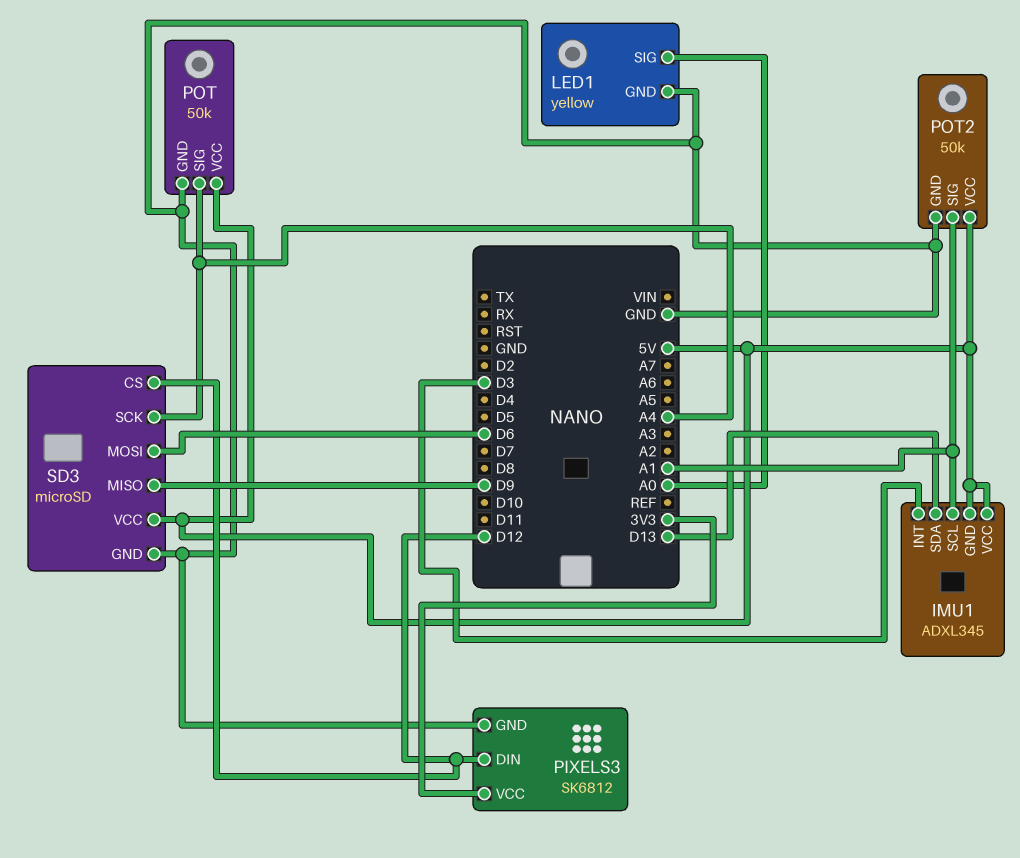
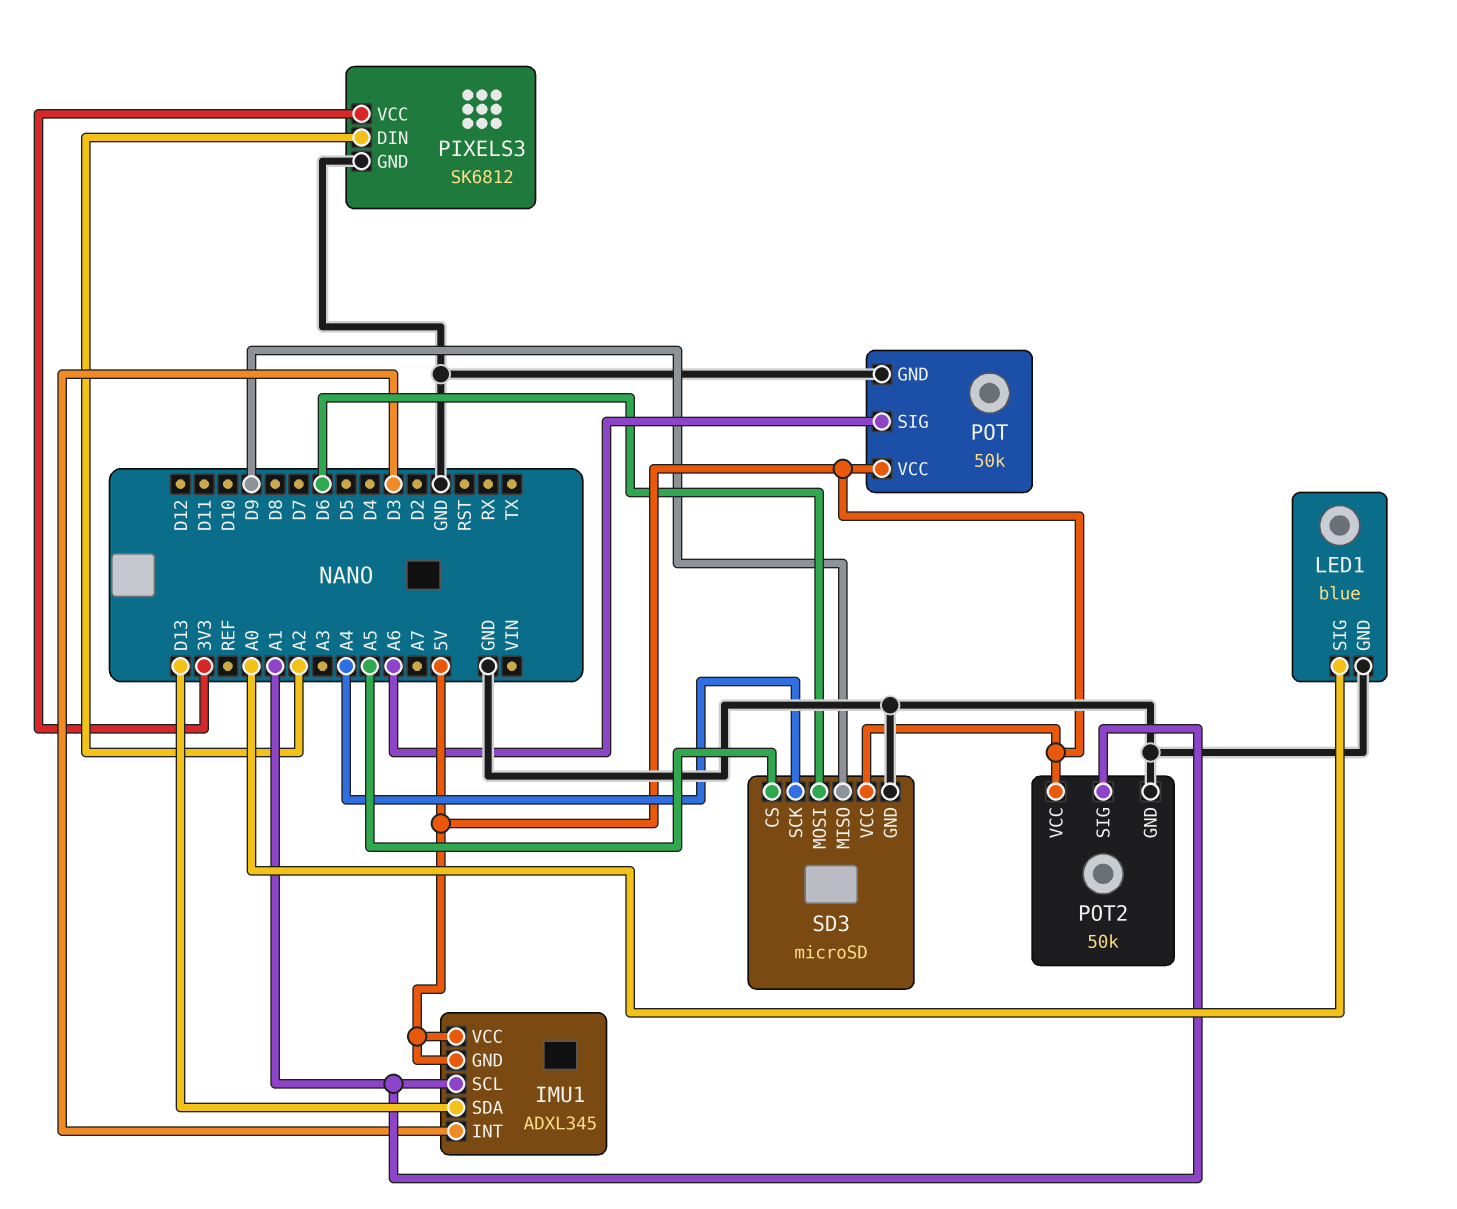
LED1: yellow -> blue
PIXELS3 pin DIN: D12 -> A2
POT pin SIG: A4 -> A6
SD3 pin CS: D12 -> A5

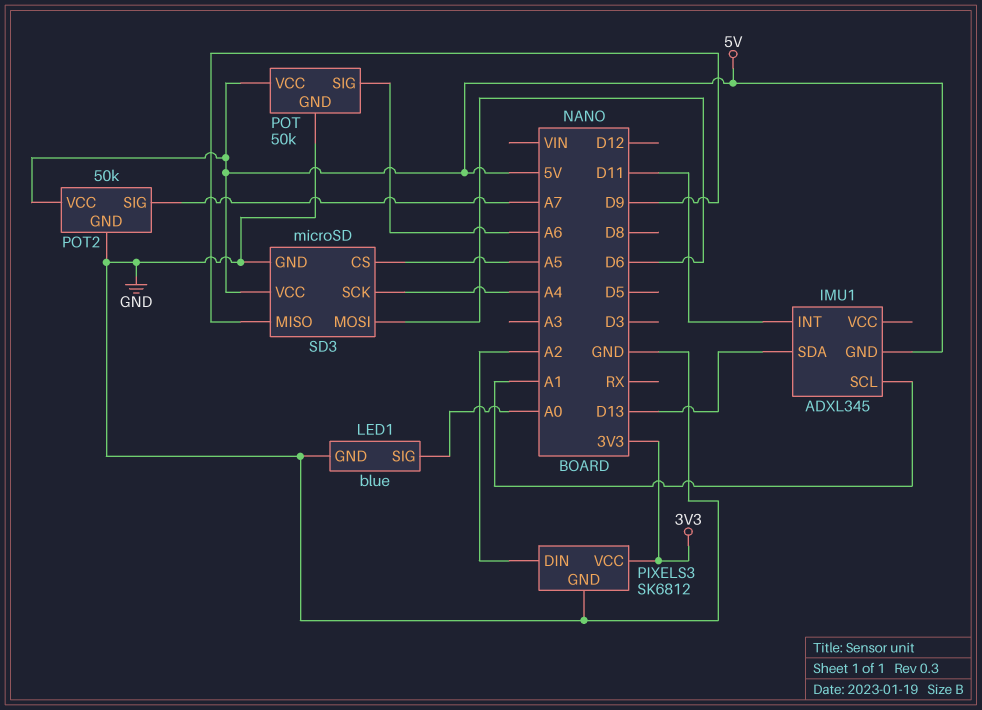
IMU1 pin INT: D3 -> D11
IMU1 pin VCC: 5V -> none
POT2 pin SIG: A1 -> A7

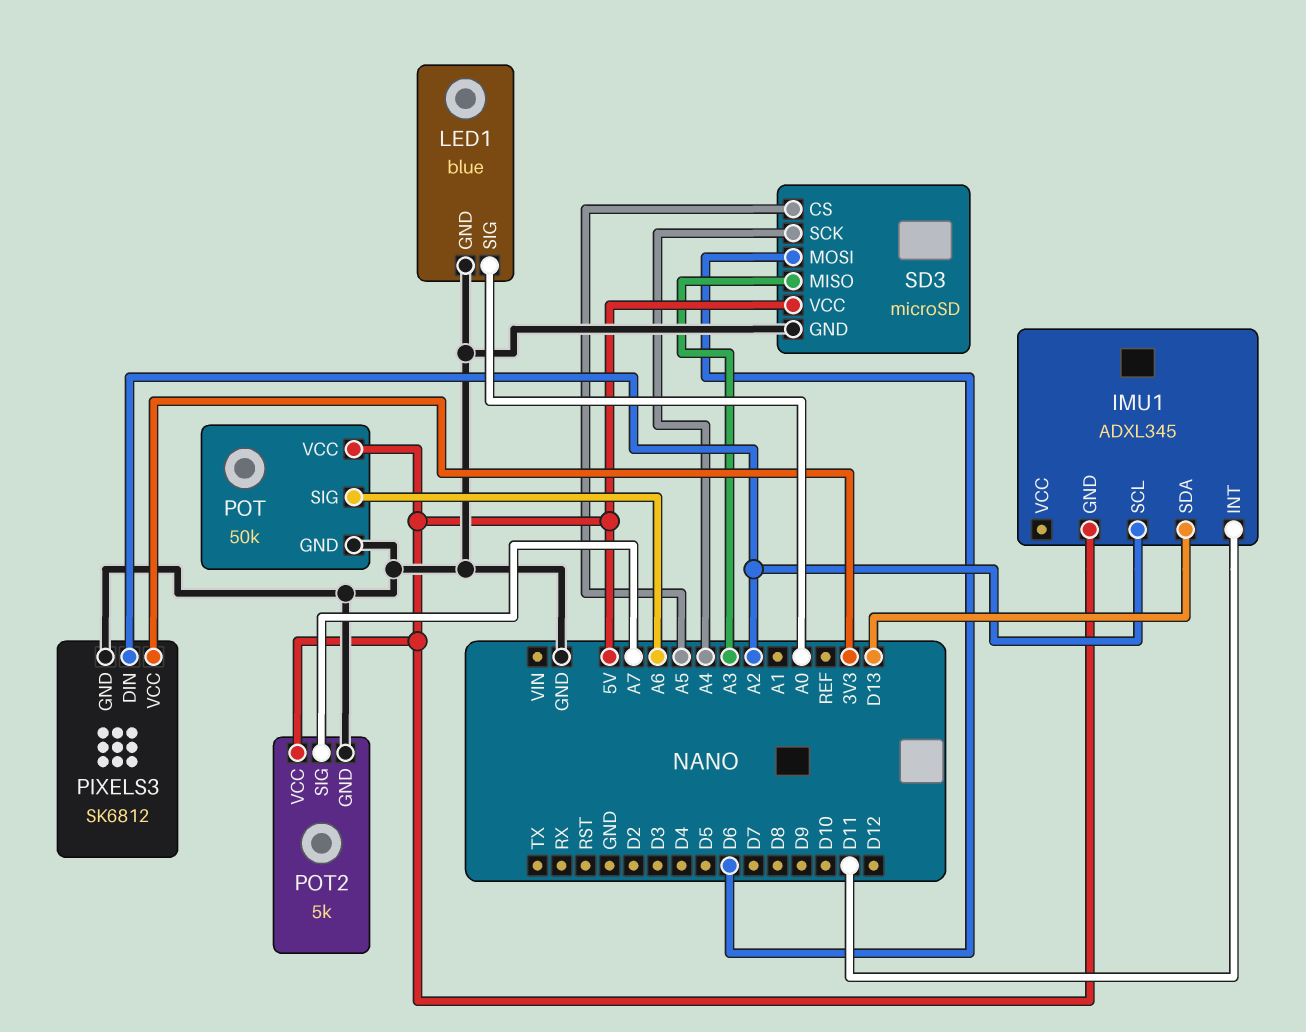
IMU1 pin SCL: A1 -> A2
POT2: 50k -> 5k
SD3 pin MISO: D9 -> A3

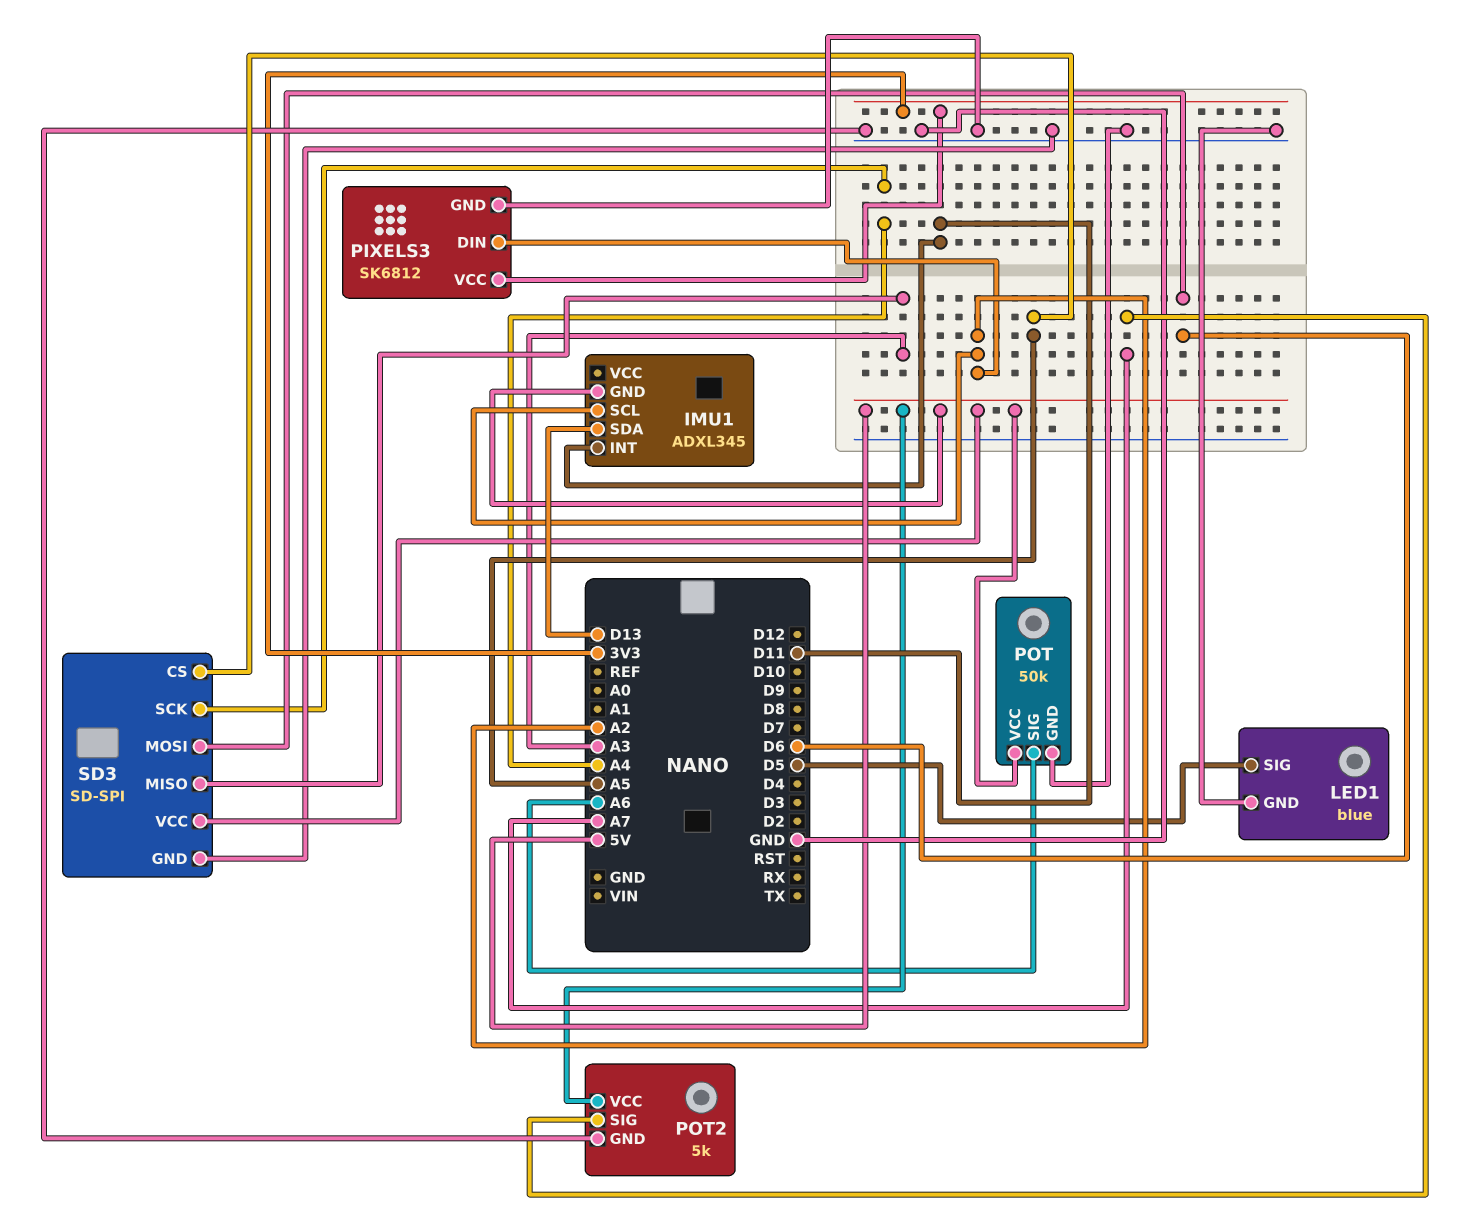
LED1 pin SIG: A0 -> D5
SD3: microSD -> SD-SPI

